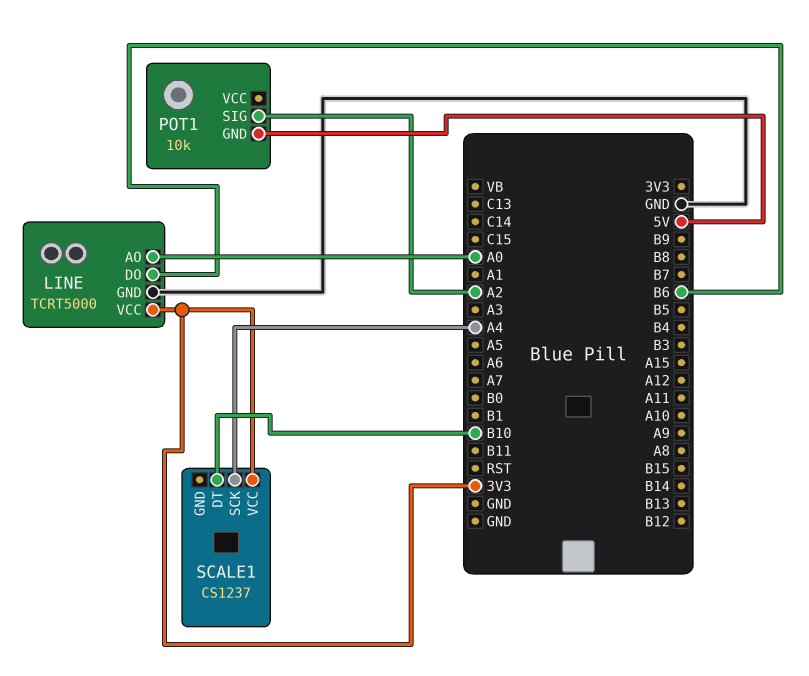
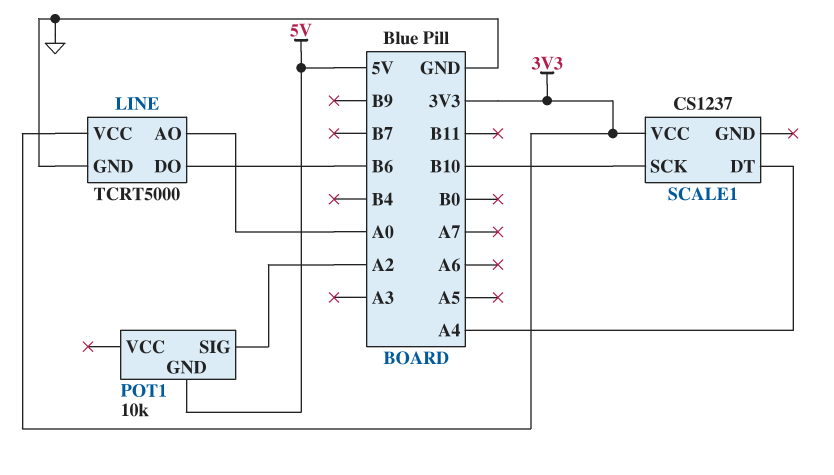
SCALE1 pin DT: B10 -> A4
SCALE1 pin SCK: A4 -> B10

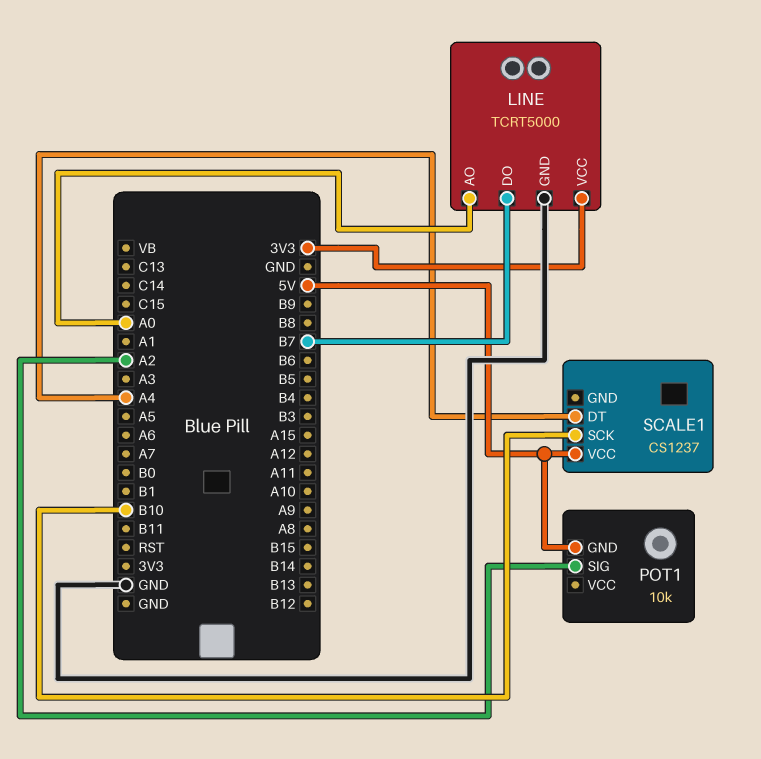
LINE pin DO: B6 -> B7
SCALE1 pin VCC: 3V3 -> 5V

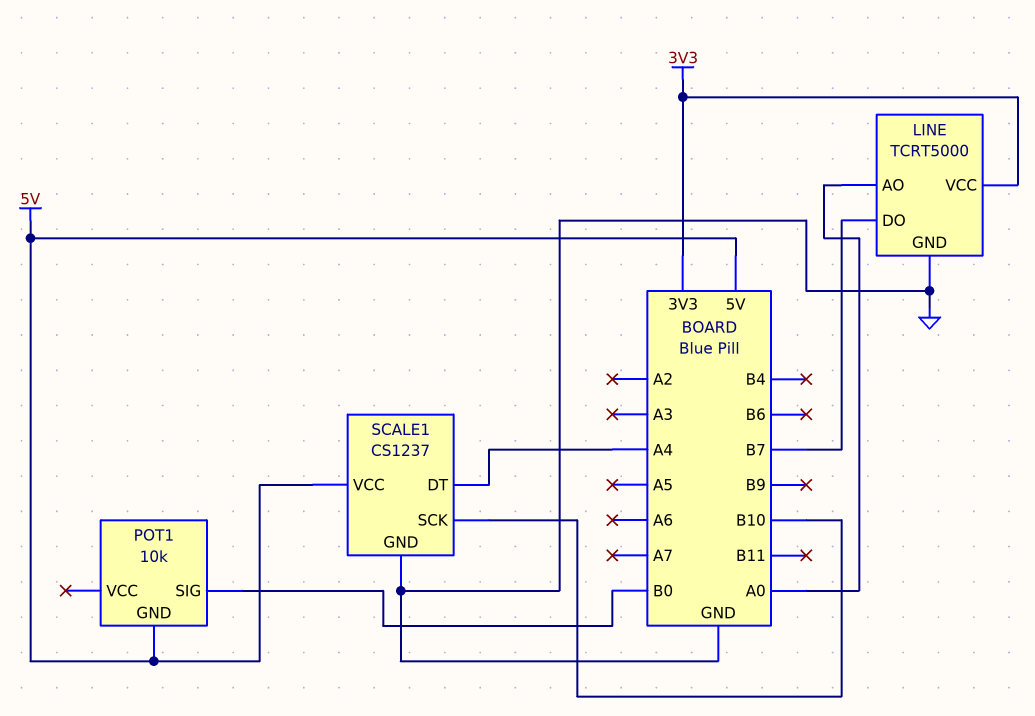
POT1 pin SIG: A2 -> B0
SCALE1 pin GND: none -> GND

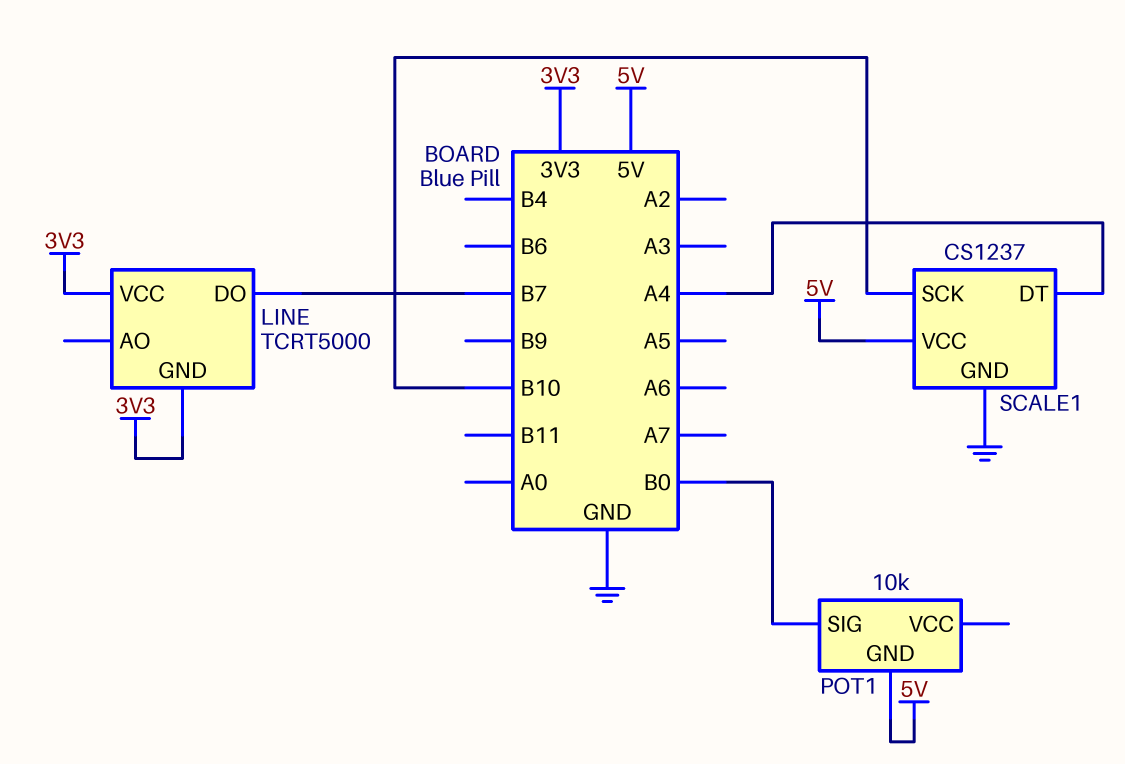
LINE pin AO: A0 -> none
LINE pin GND: GND -> 3V3

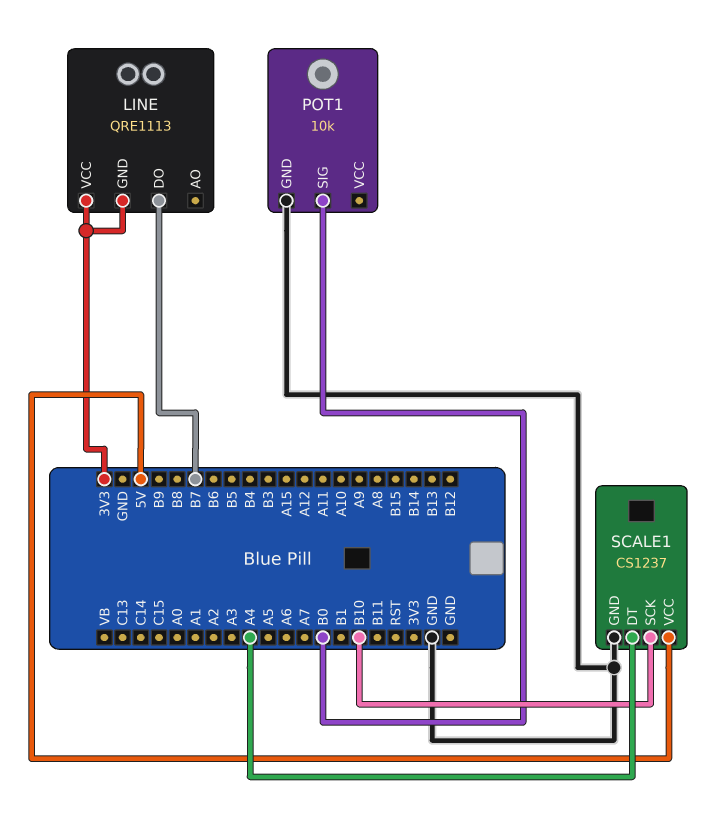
LINE: TCRT5000 -> QRE1113
POT1 pin GND: 5V -> GND

